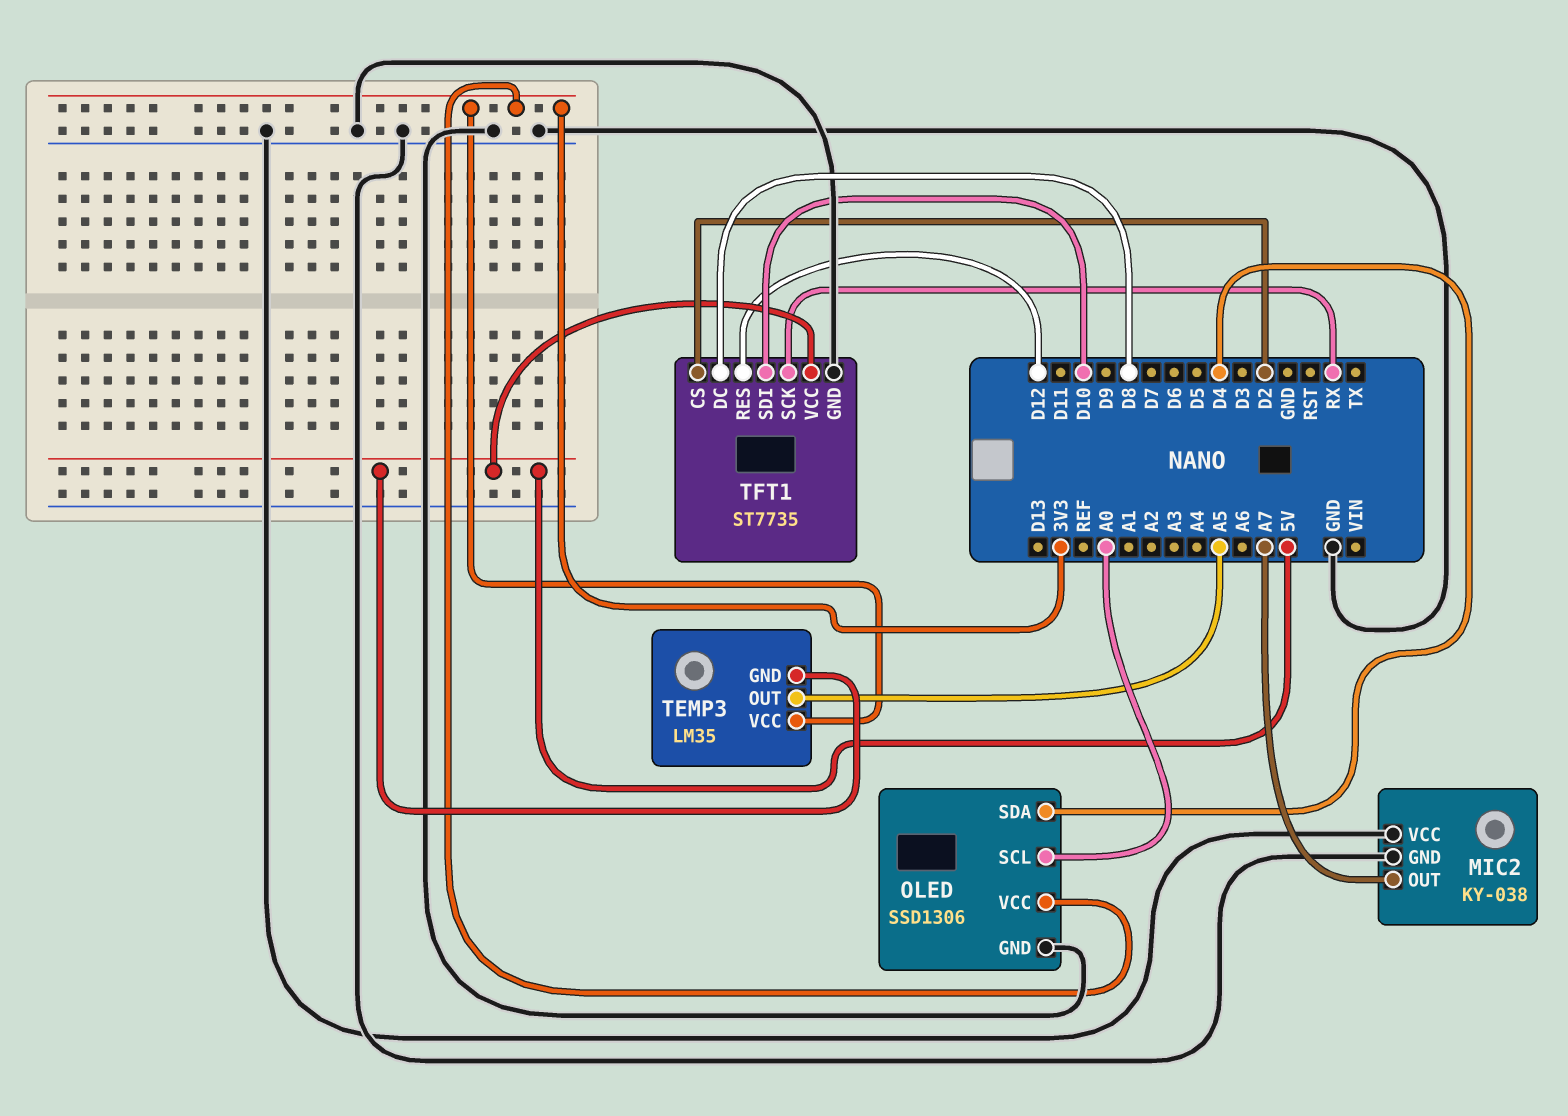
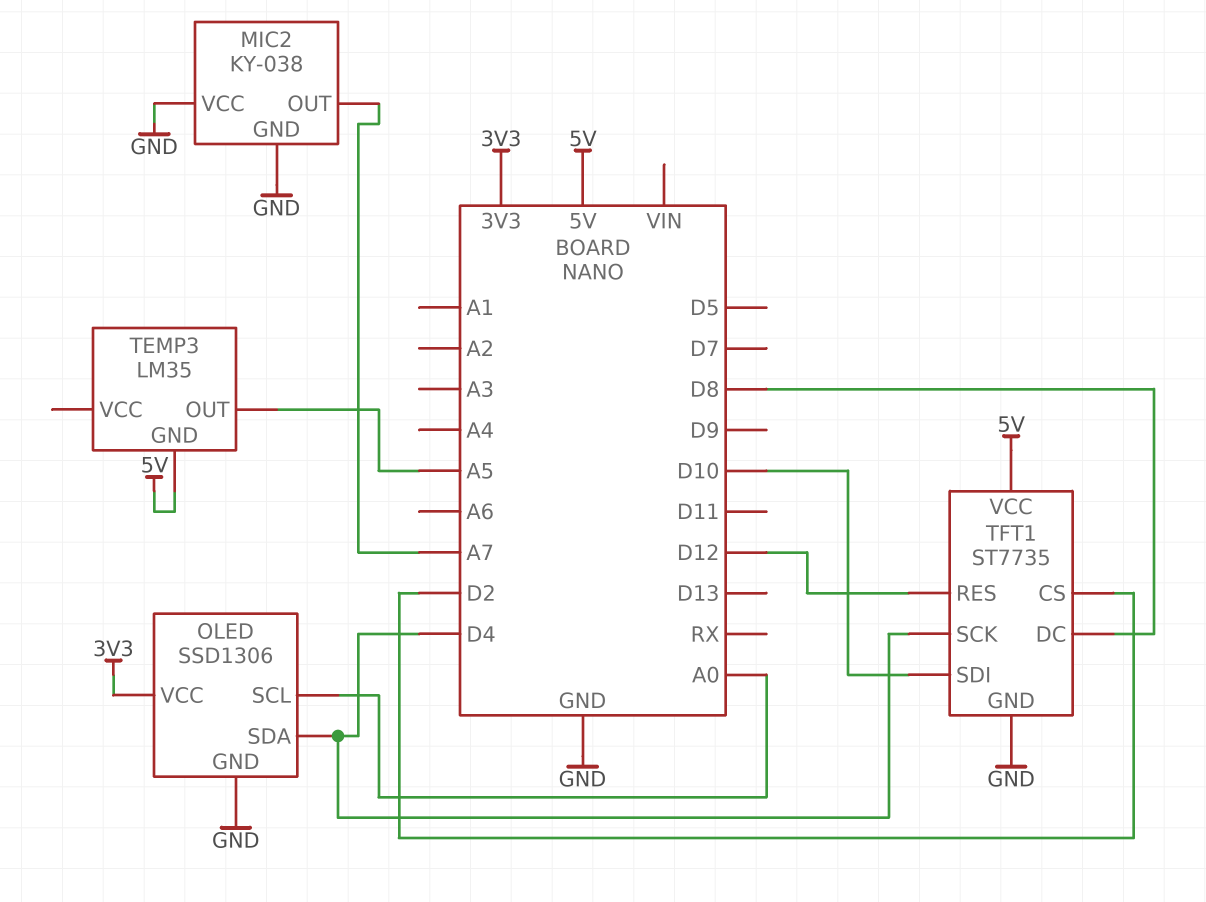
TEMP3 pin VCC: 3V3 -> none
TFT1 pin SCK: RX -> D4

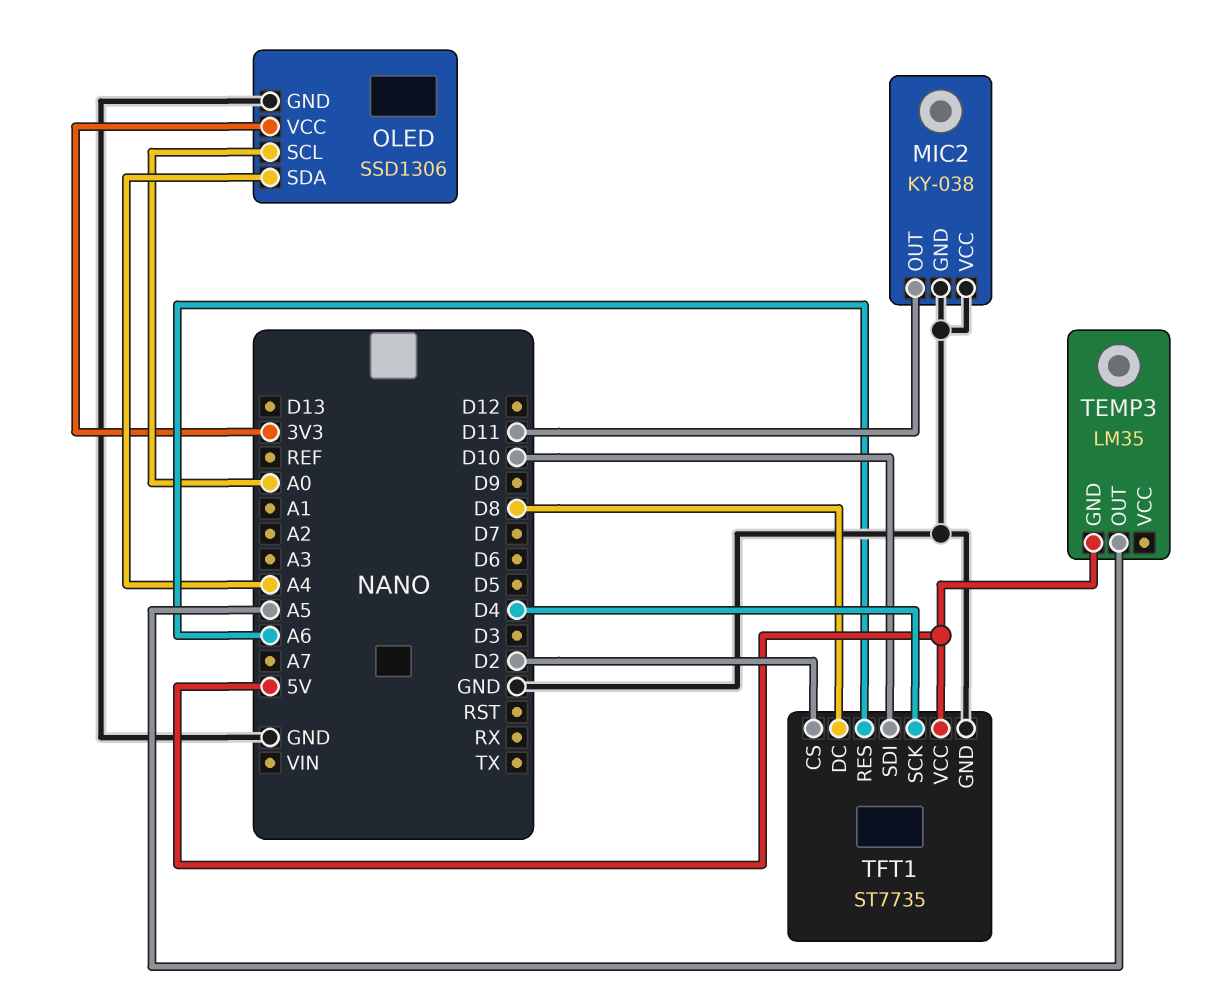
MIC2 pin OUT: A7 -> D11
OLED pin SDA: D4 -> A4
TFT1 pin RES: D12 -> A6

